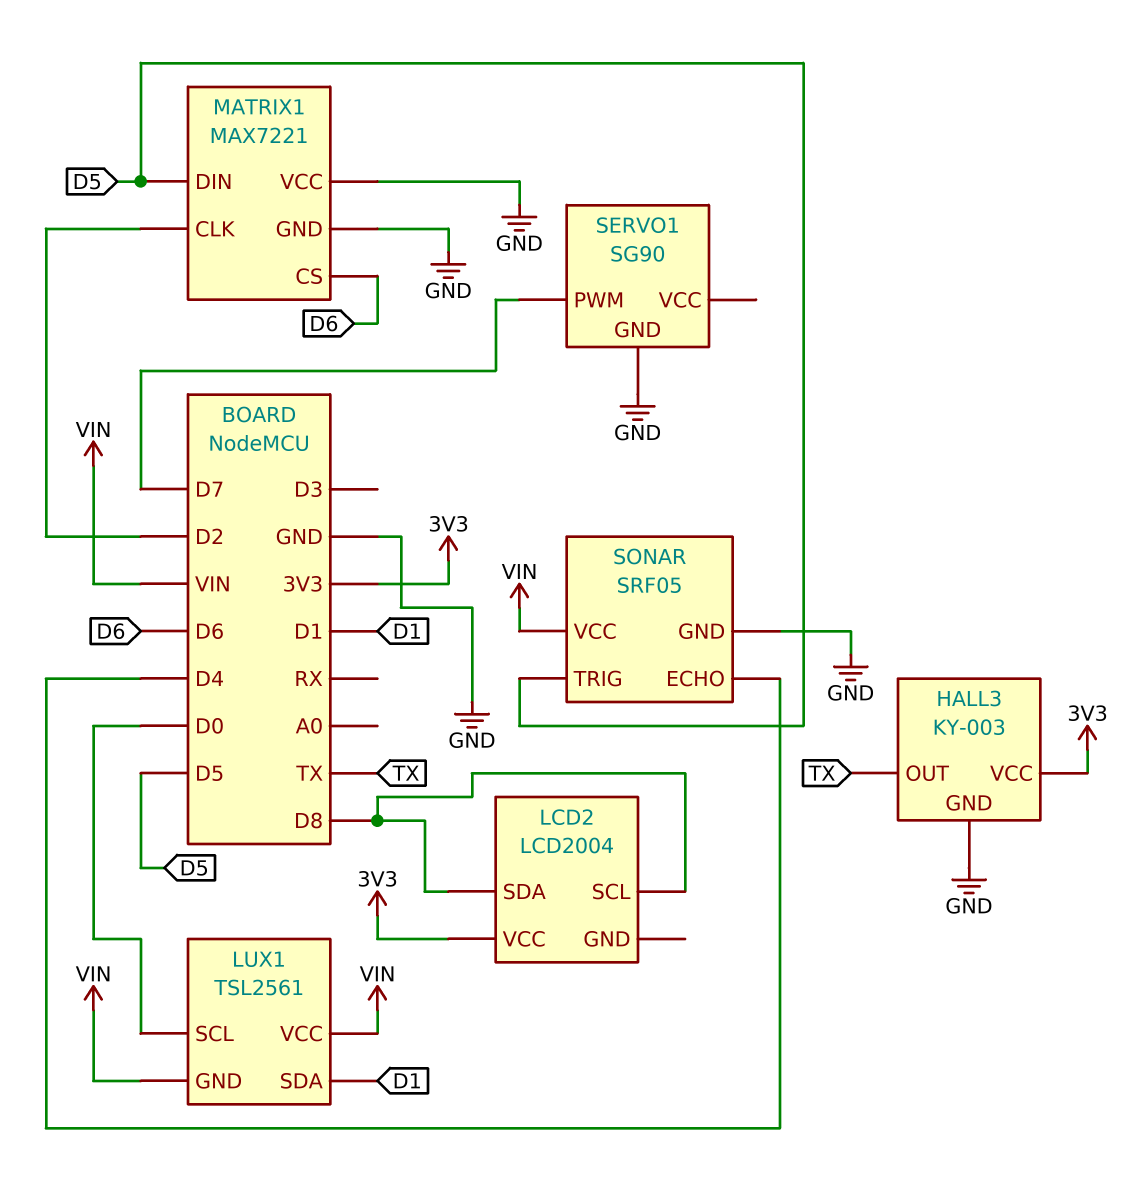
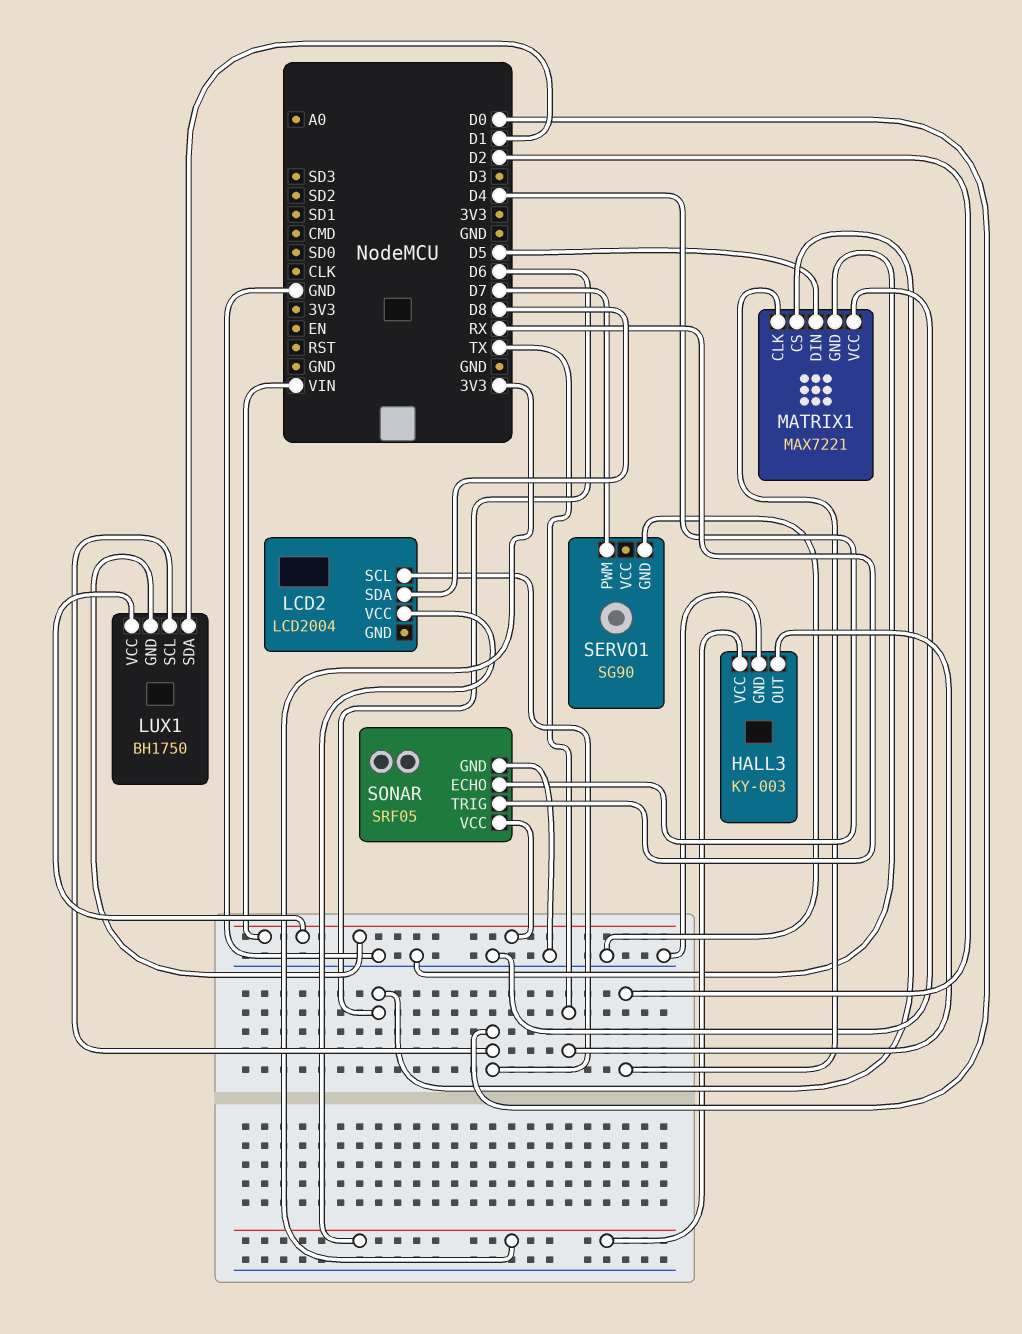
LCD2 pin SCL: D8 -> D0
LUX1: TSL2561 -> BH1750
SONAR pin TRIG: D5 -> RX

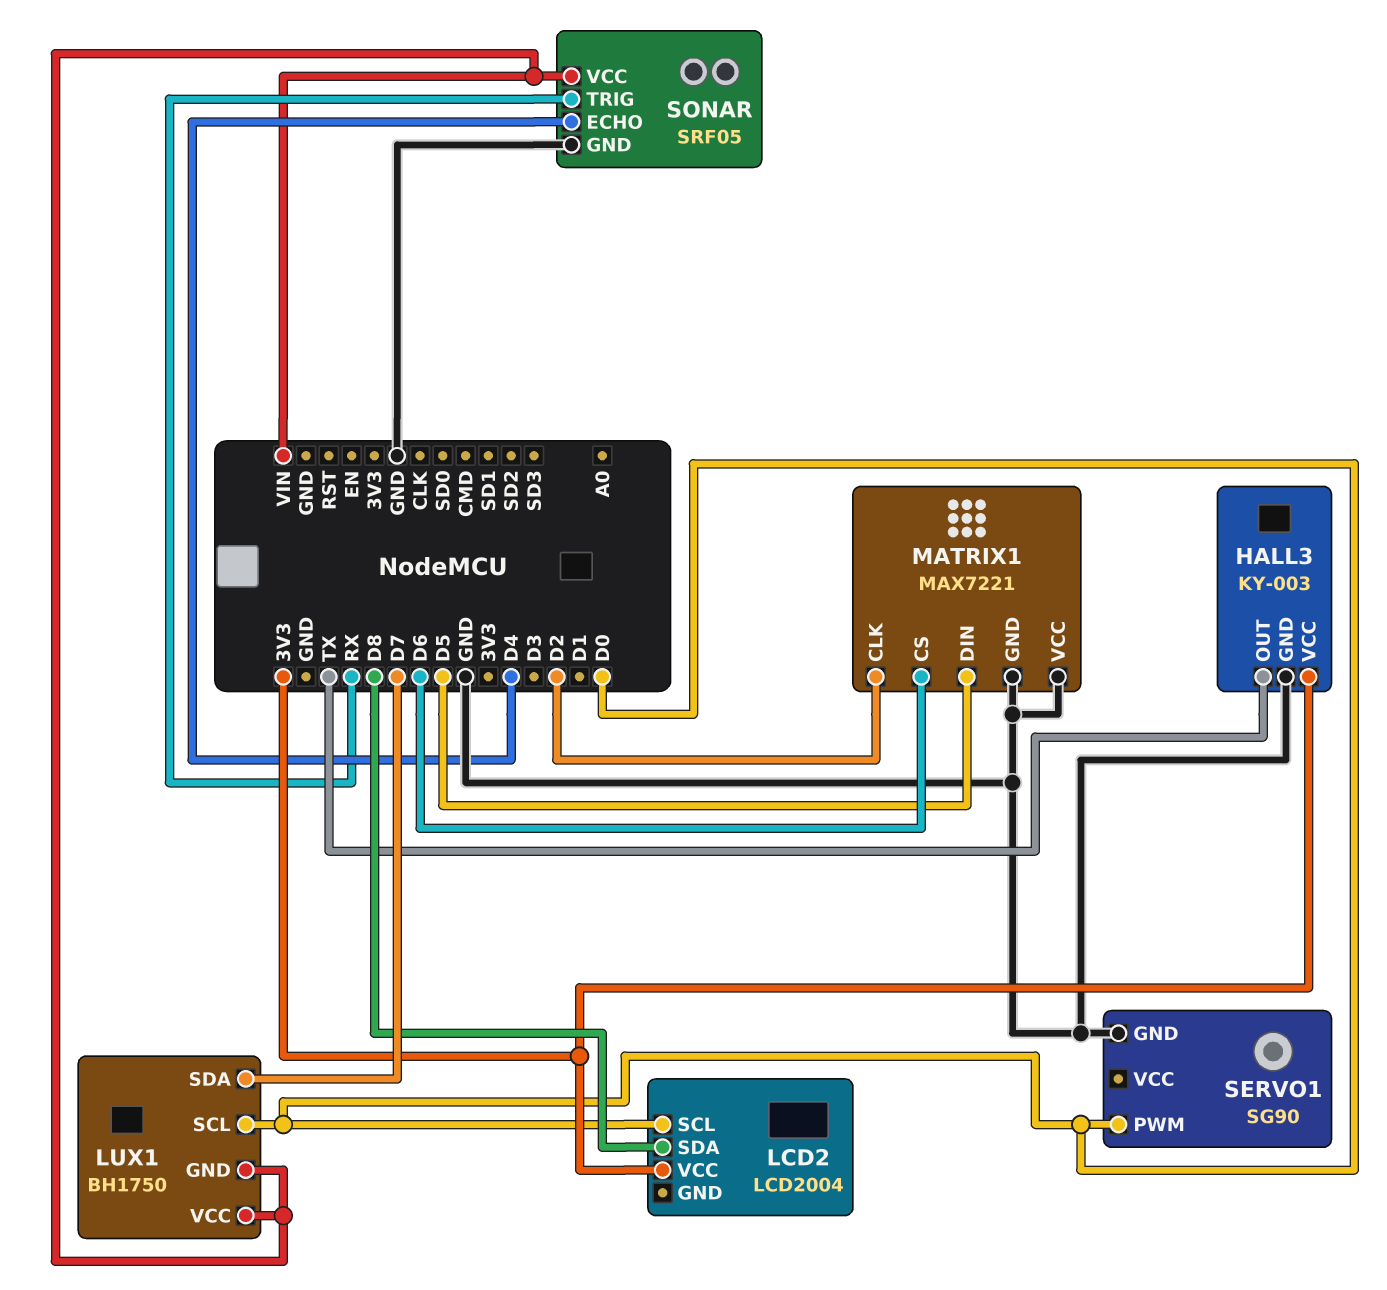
LUX1 pin SDA: D1 -> D7
SERVO1 pin PWM: D7 -> D0

